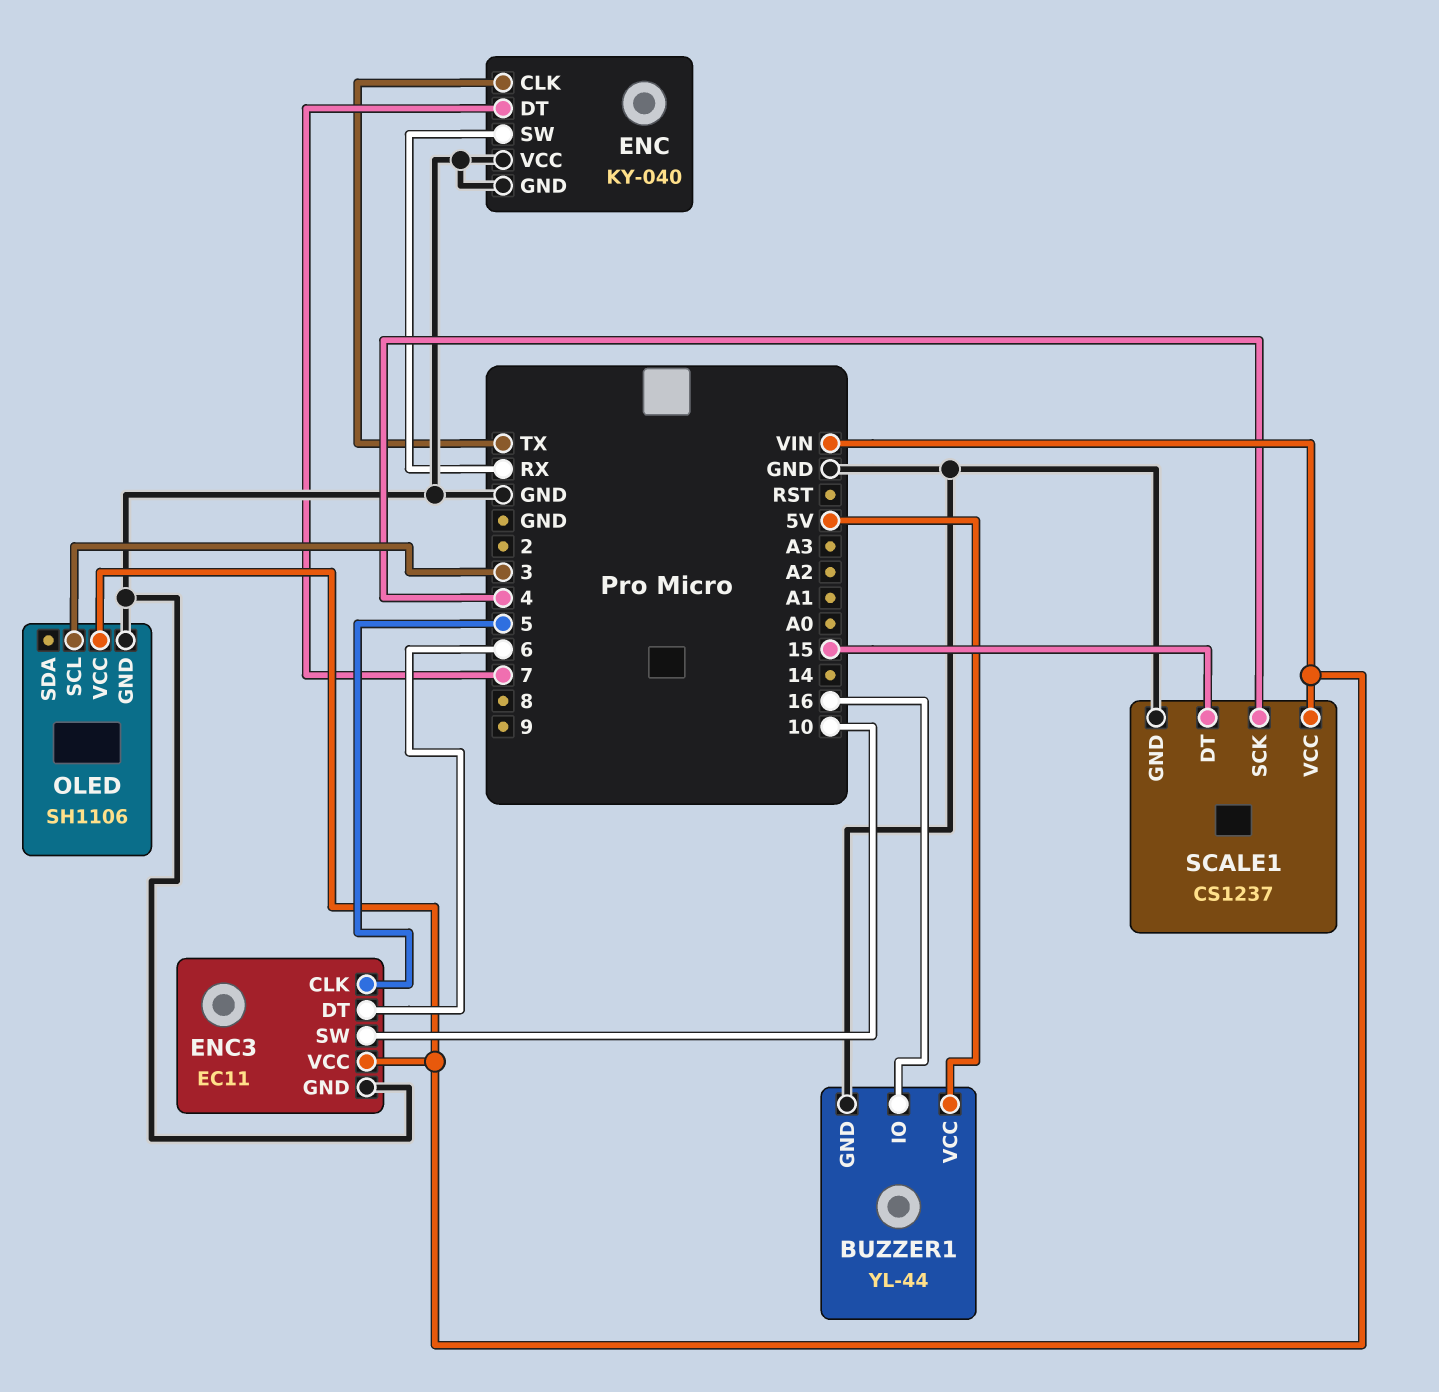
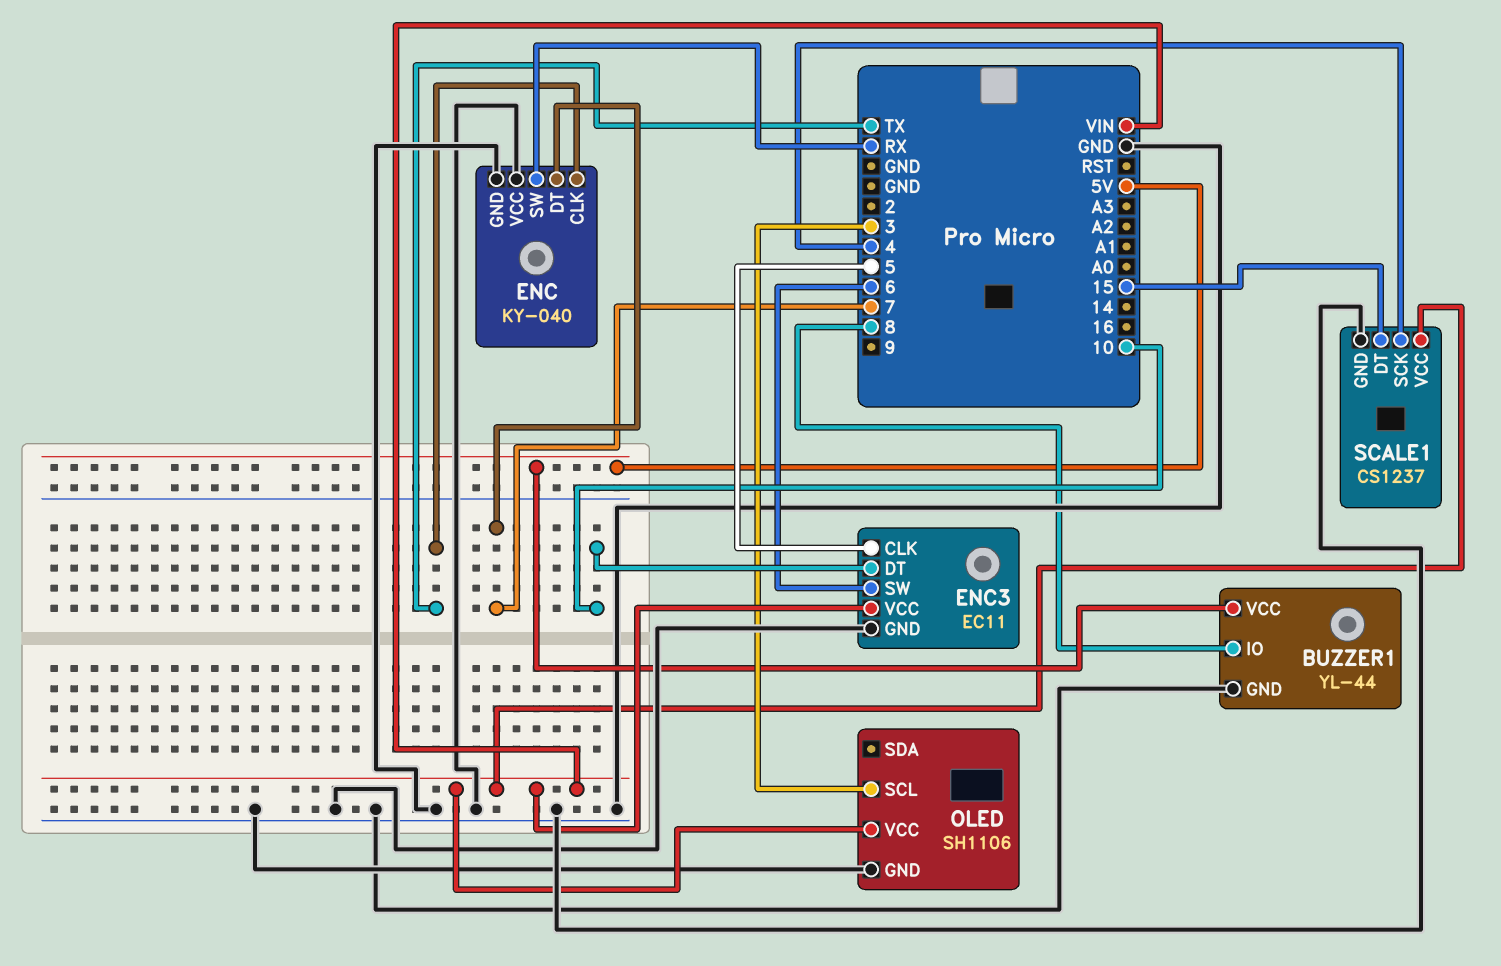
BUZZER1 pin IO: 16 -> 8
ENC3 pin DT: 6 -> 10
ENC3 pin SW: 10 -> 6

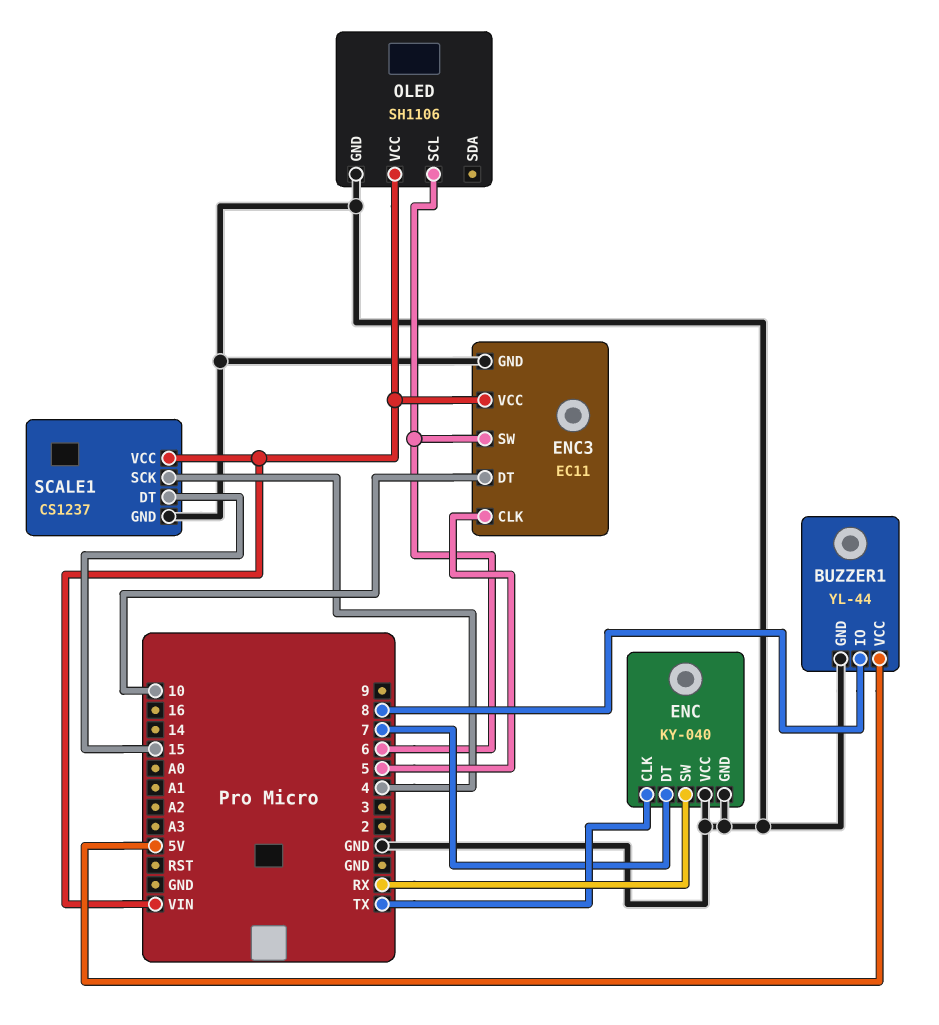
OLED pin SCL: 3 -> 6

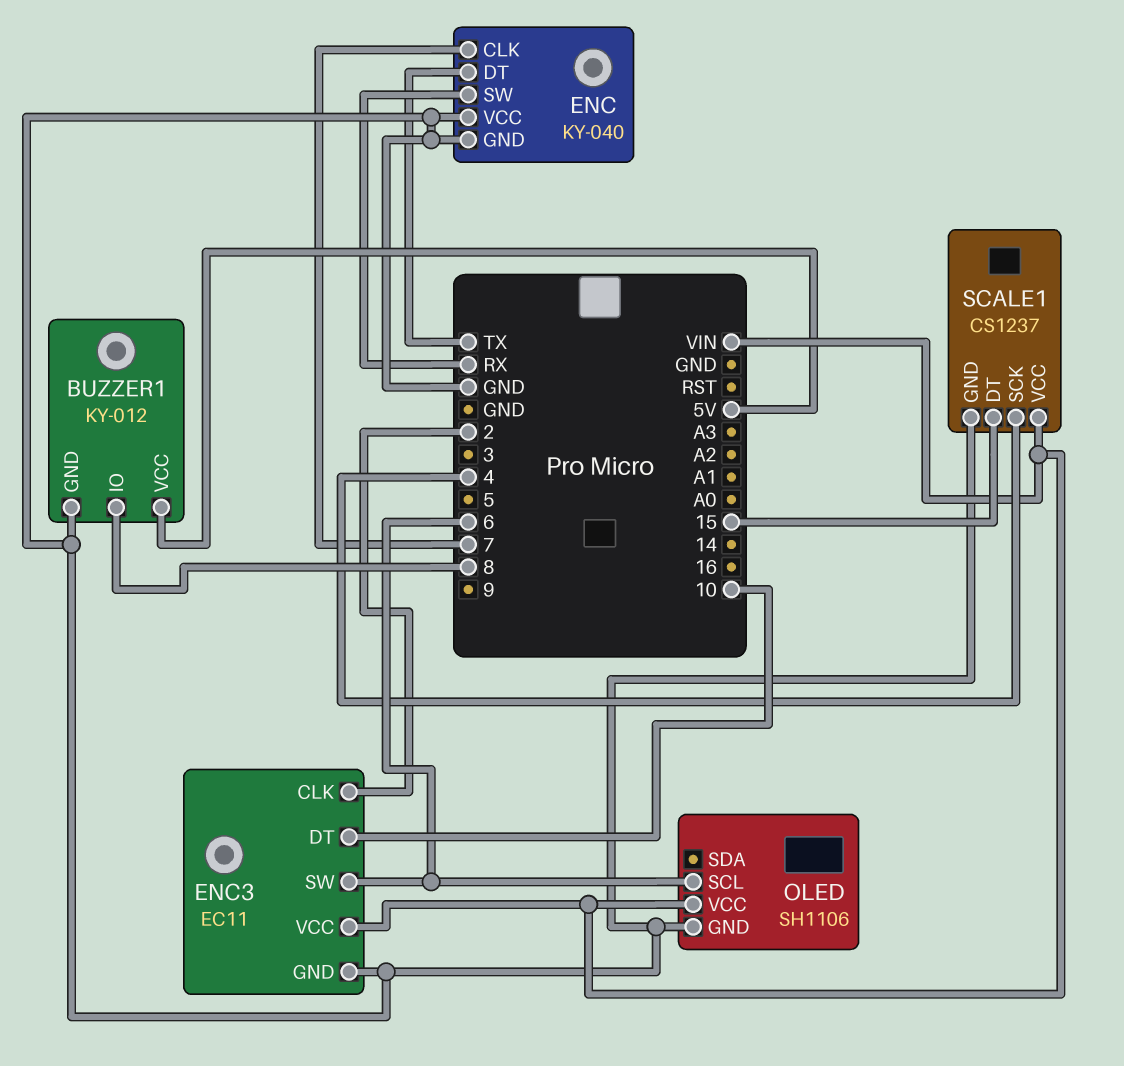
BUZZER1: YL-44 -> KY-012
ENC pin CLK: TX -> 7
ENC pin DT: 7 -> TX
ENC3 pin CLK: 5 -> 2

